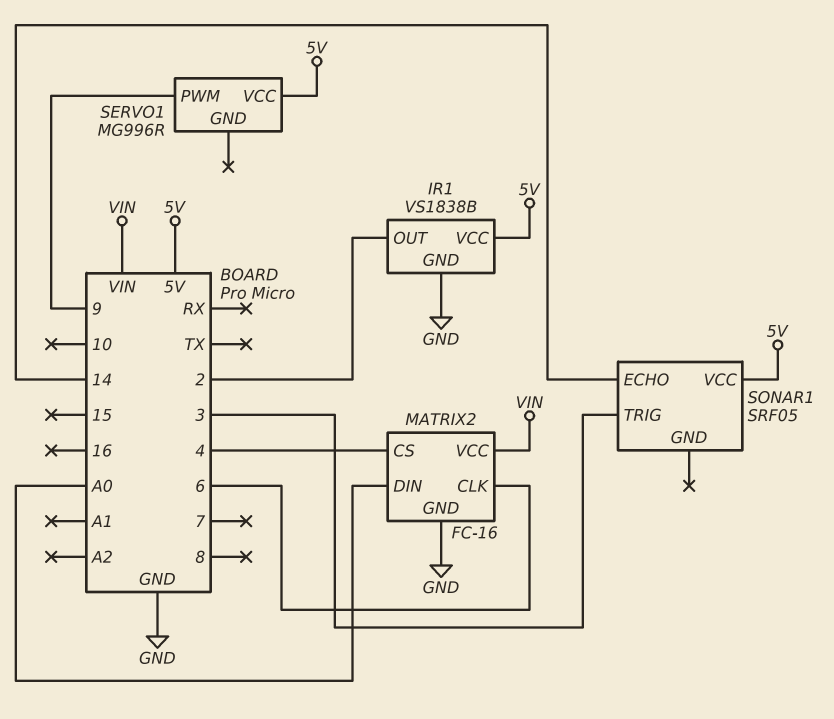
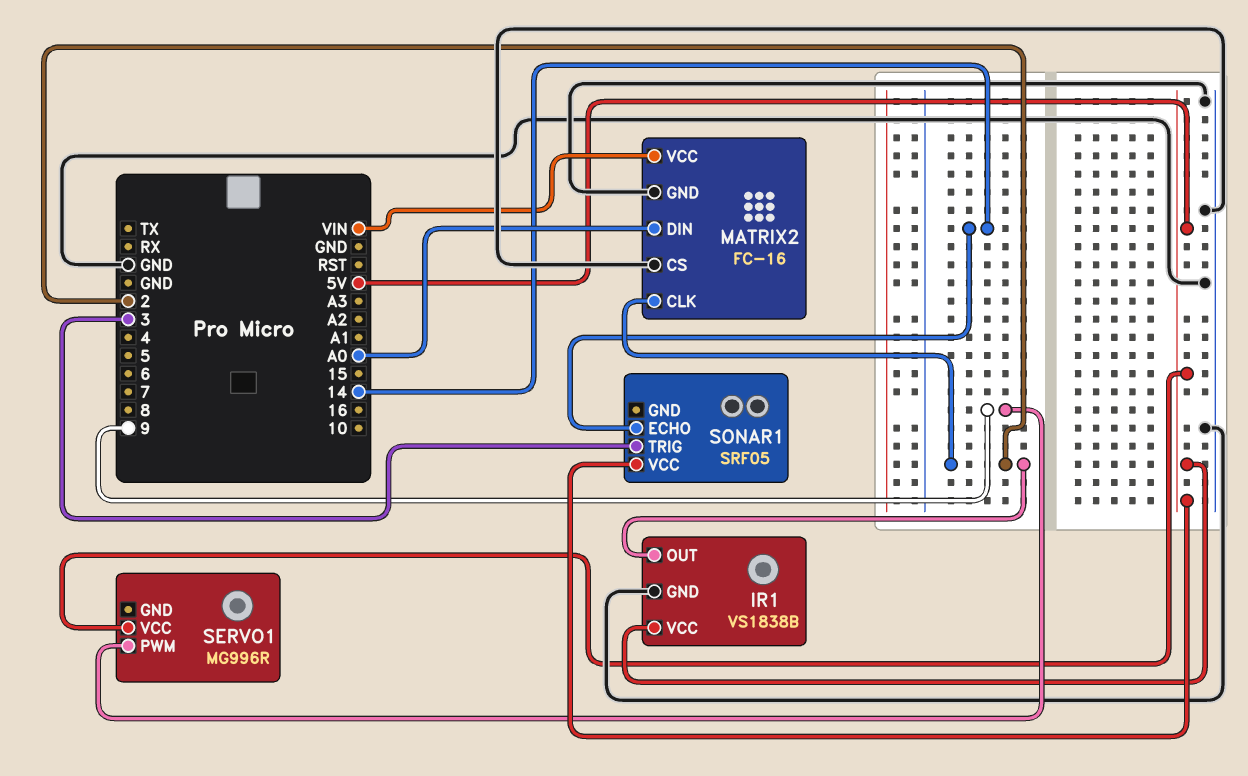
MATRIX2 pin CLK: 6 -> 2
MATRIX2 pin CS: 4 -> GND

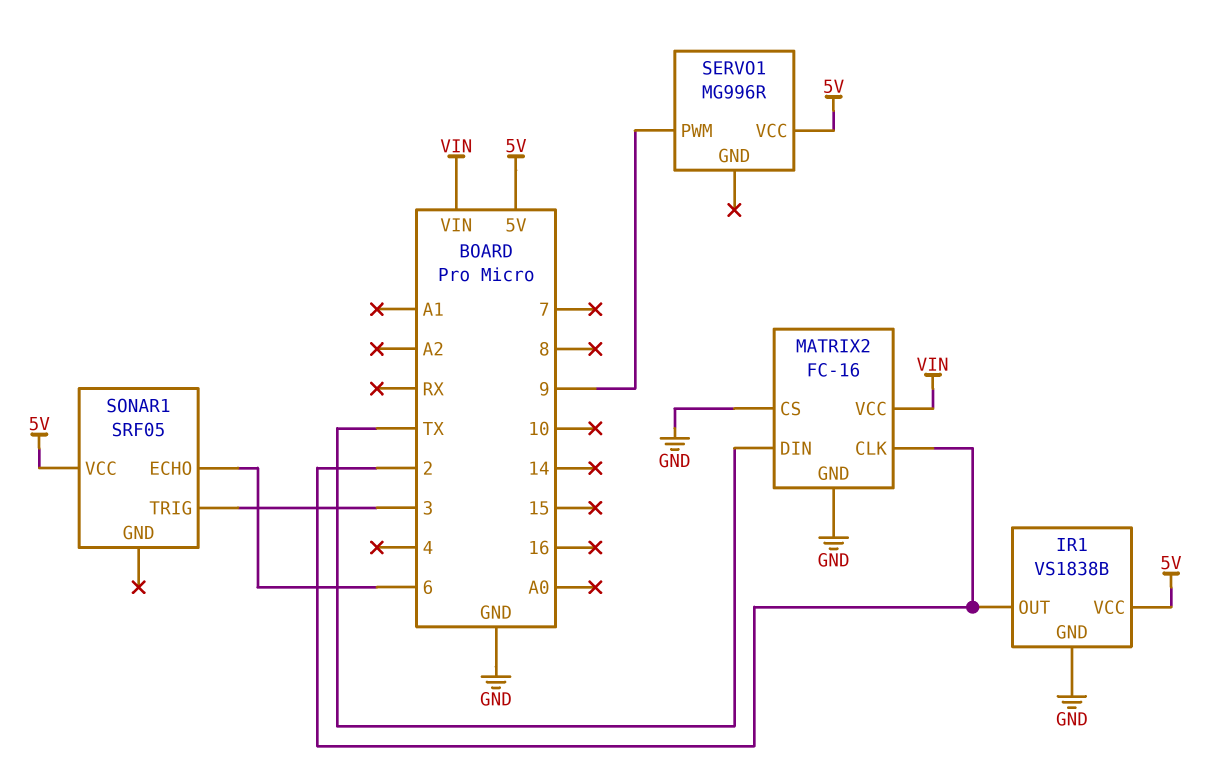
MATRIX2 pin DIN: A0 -> TX
SONAR1 pin ECHO: 14 -> 6

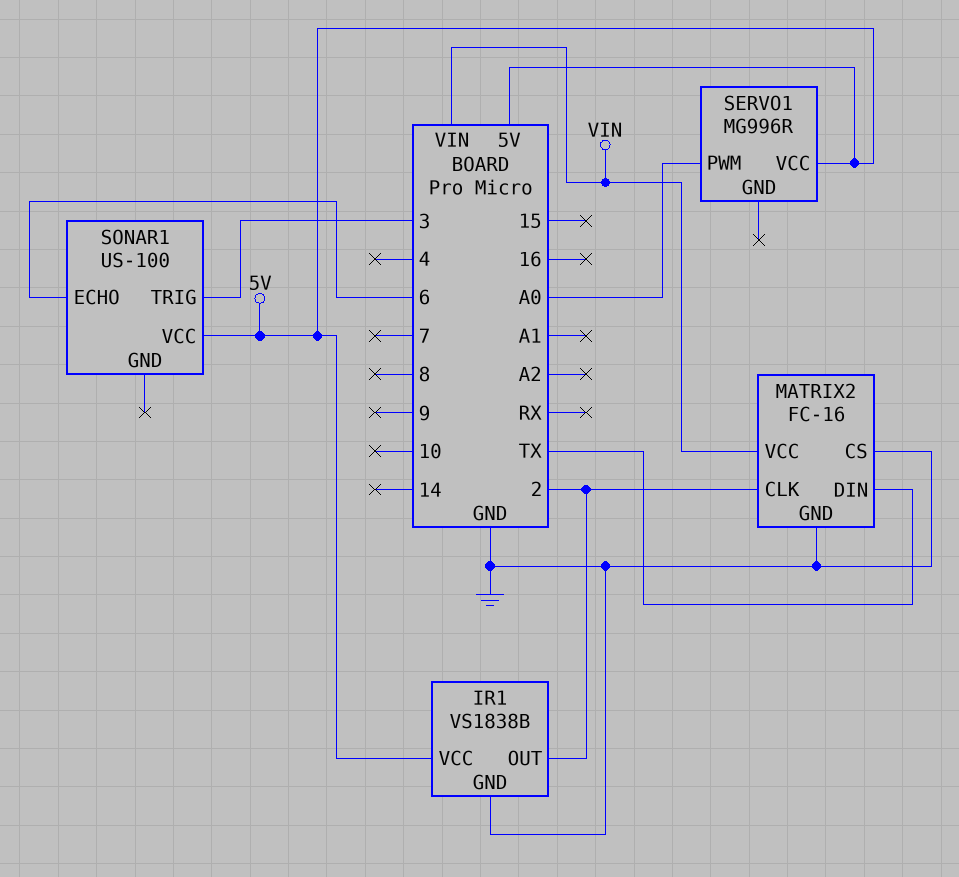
SERVO1 pin PWM: 9 -> A0
SONAR1: SRF05 -> US-100

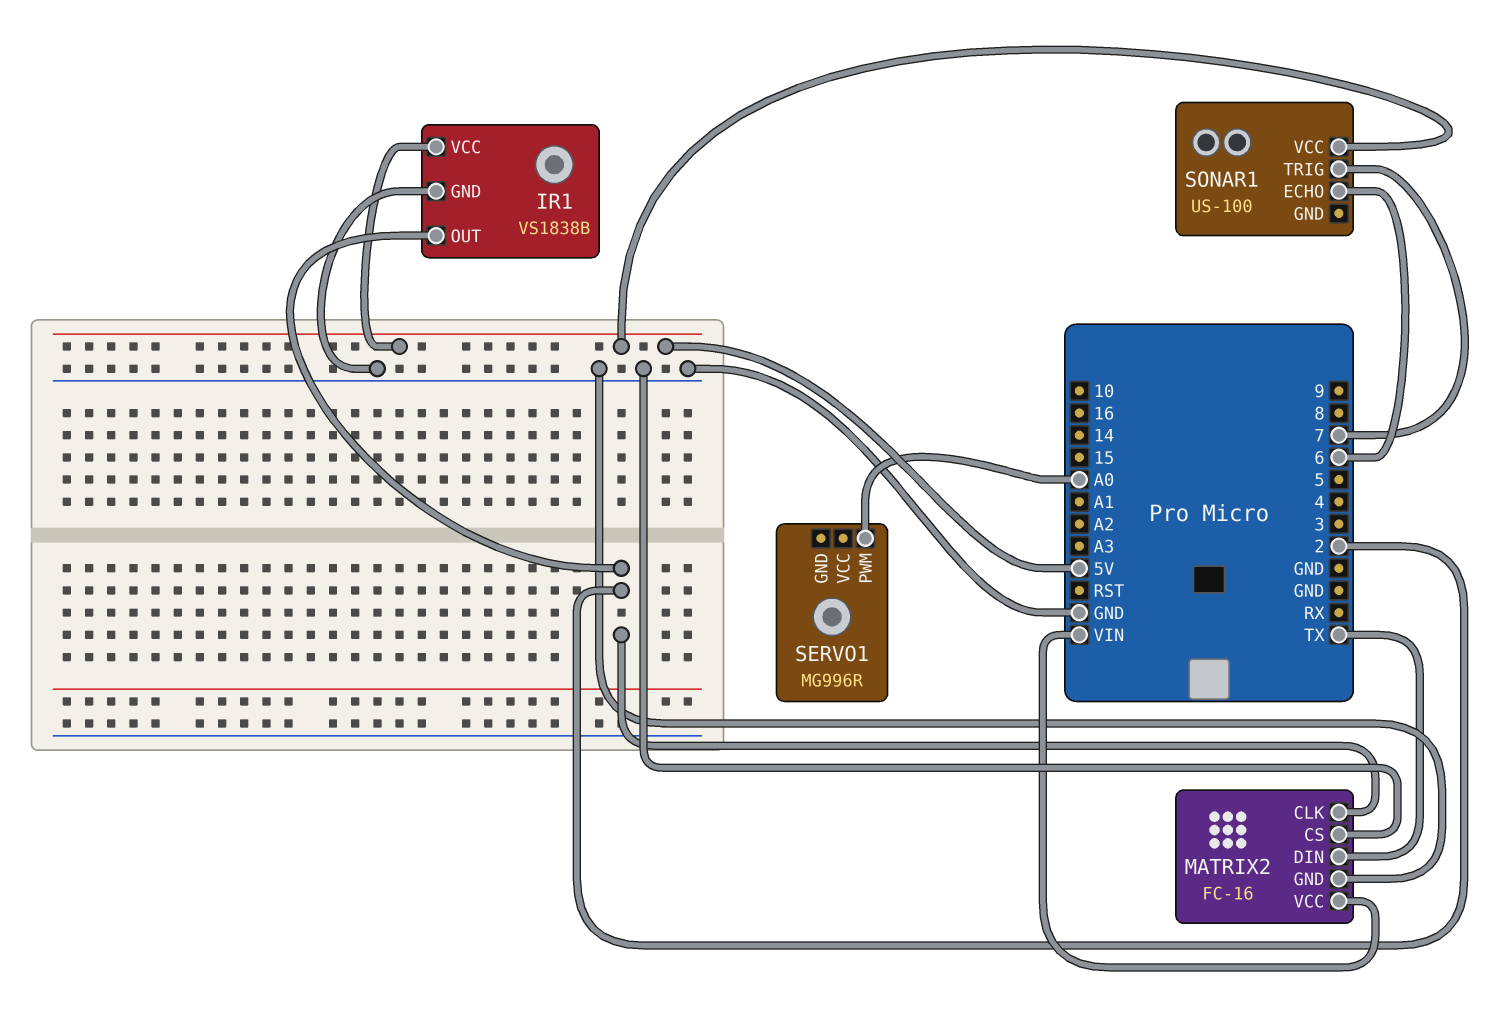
SERVO1 pin VCC: 5V -> none
SONAR1 pin TRIG: 3 -> 7

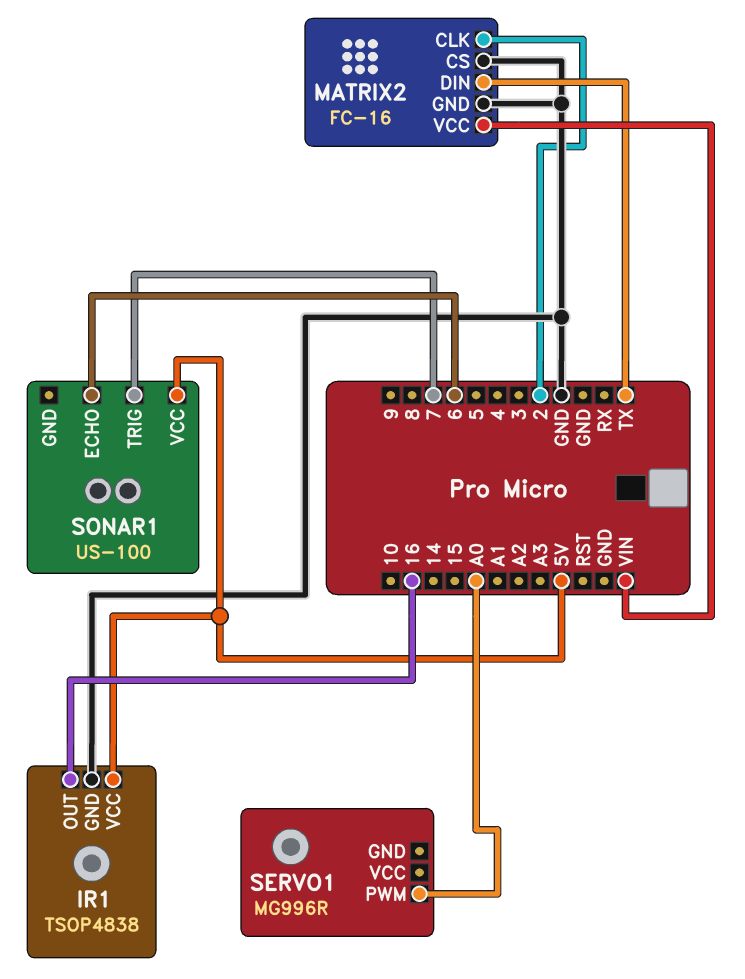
IR1: VS1838B -> TSOP4838
IR1 pin OUT: 2 -> 16

